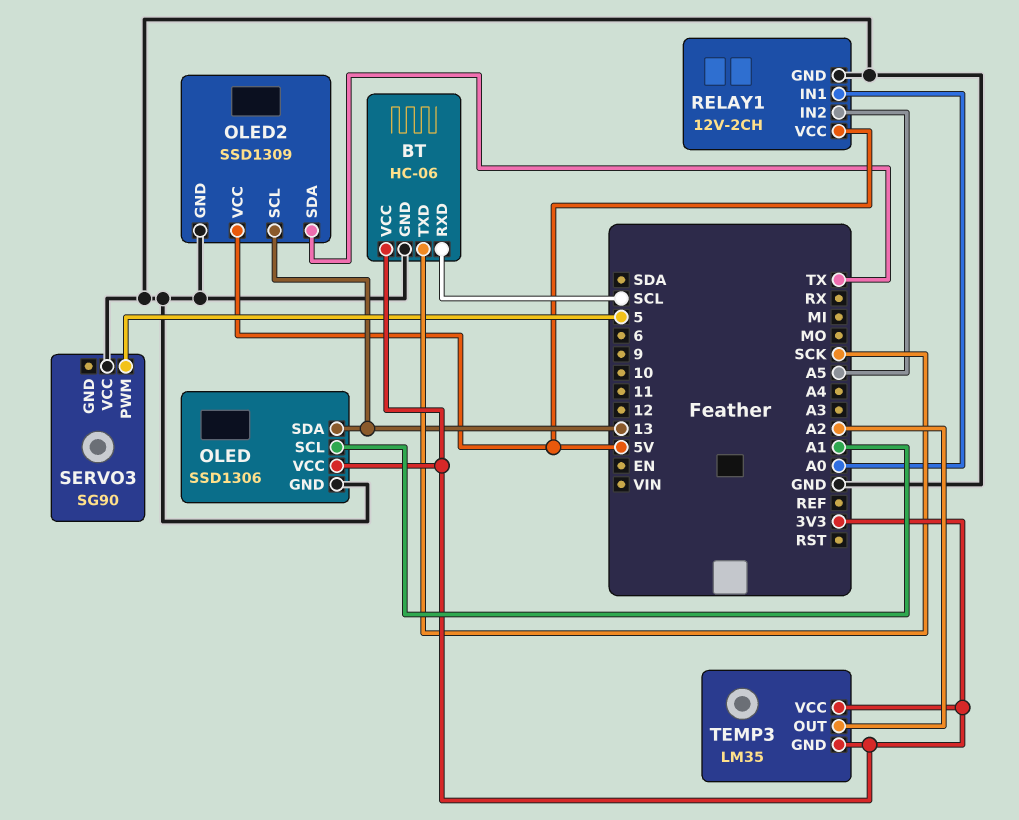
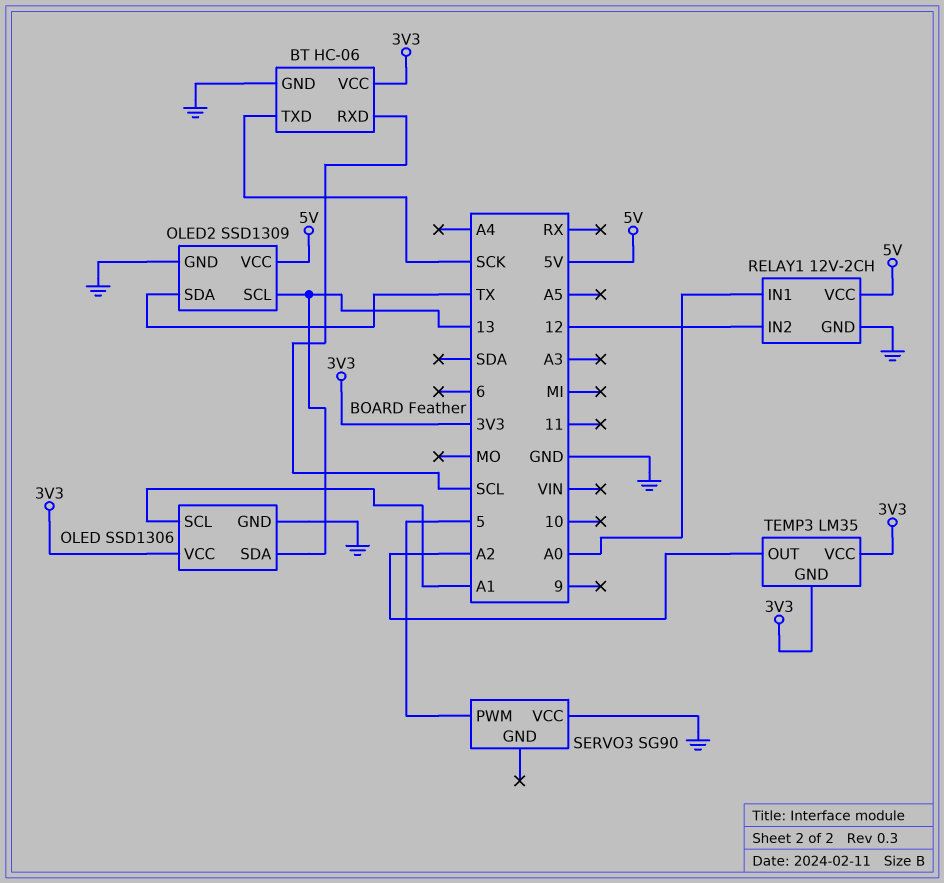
RELAY1 pin IN2: A5 -> 12

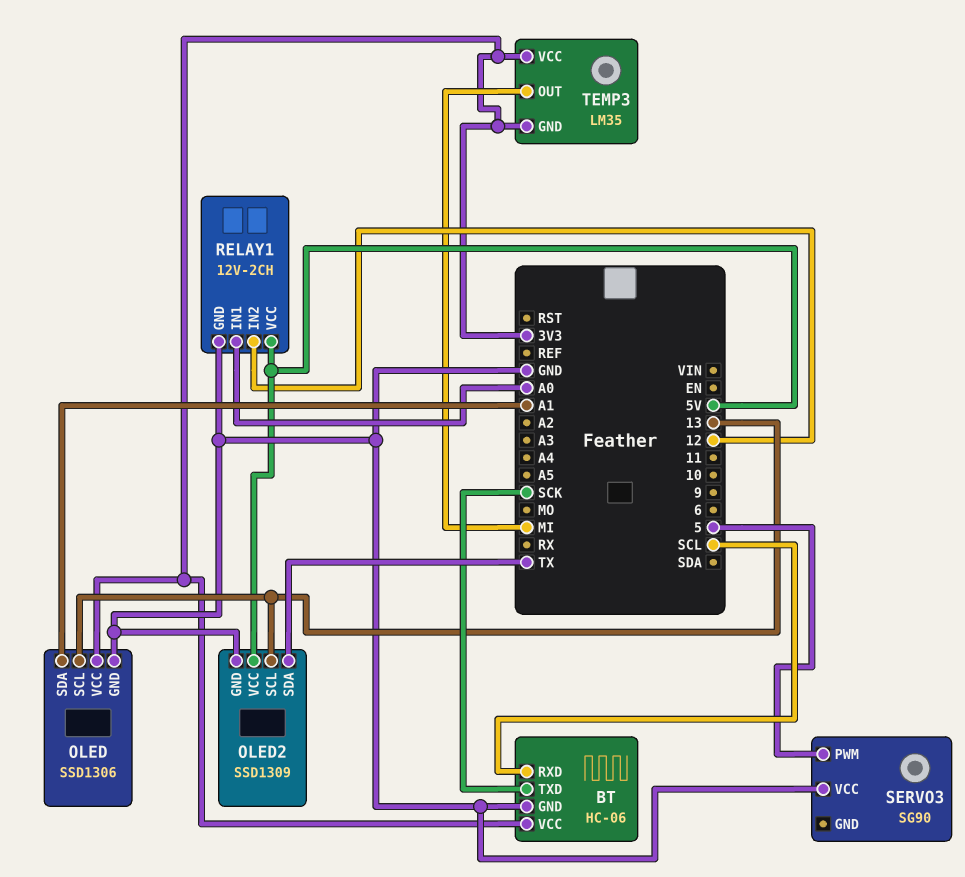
OLED pin SCL: A1 -> 13
OLED pin SDA: 13 -> A1
TEMP3 pin OUT: A2 -> MI

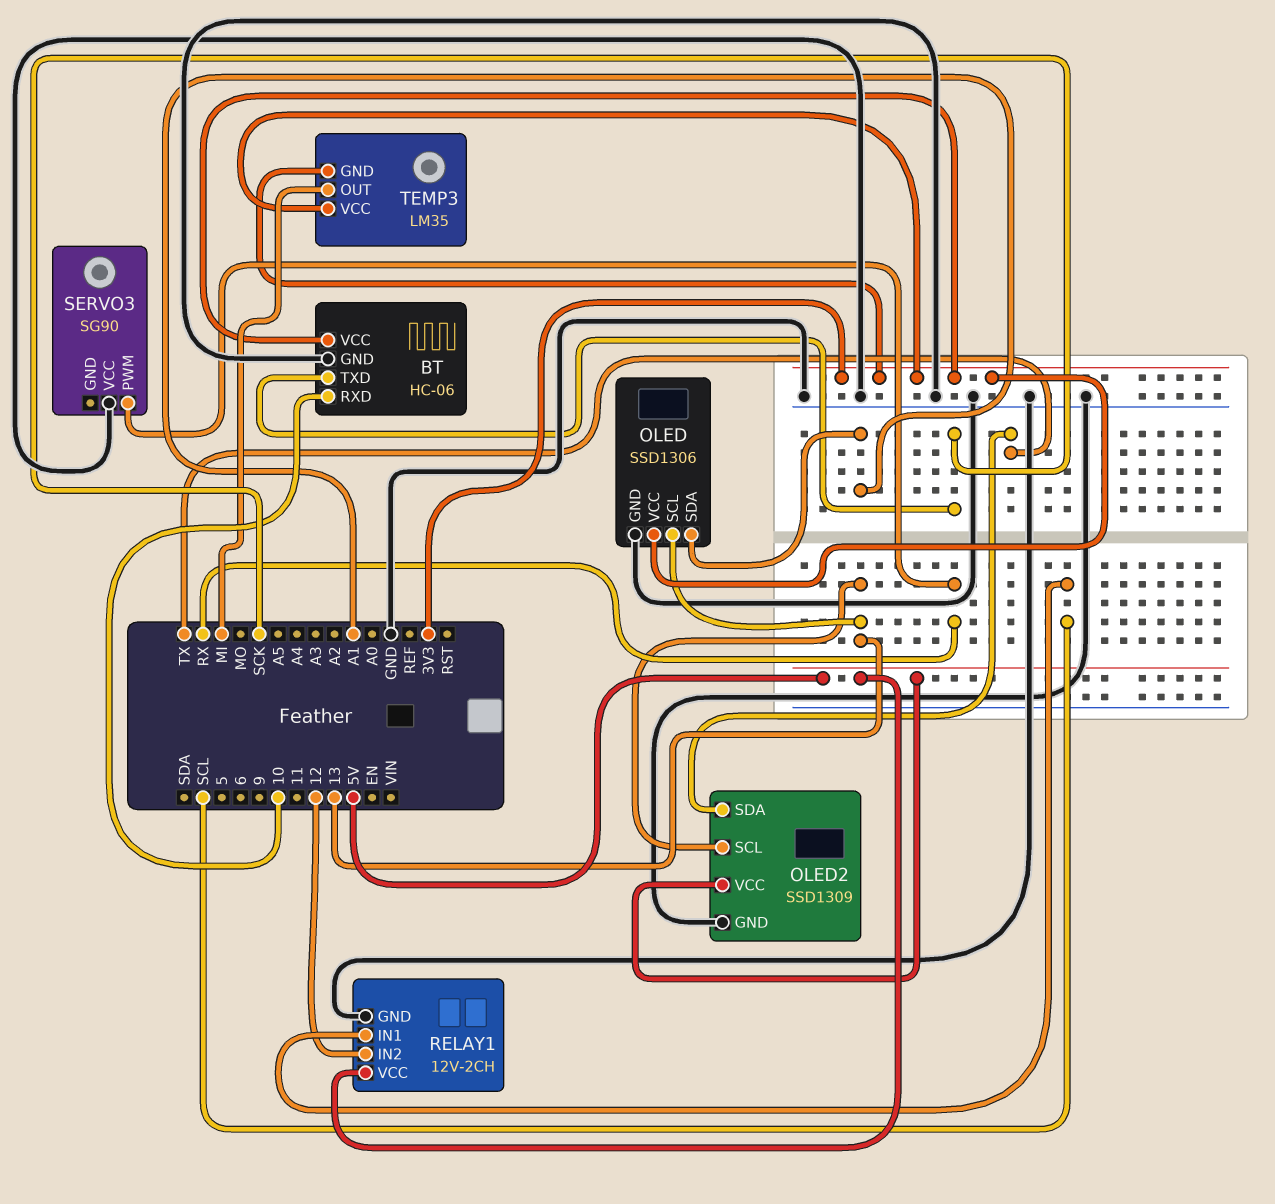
BT pin RXD: SCL -> 10
RELAY1 pin IN1: A0 -> SCL
SERVO3 pin PWM: 5 -> RX

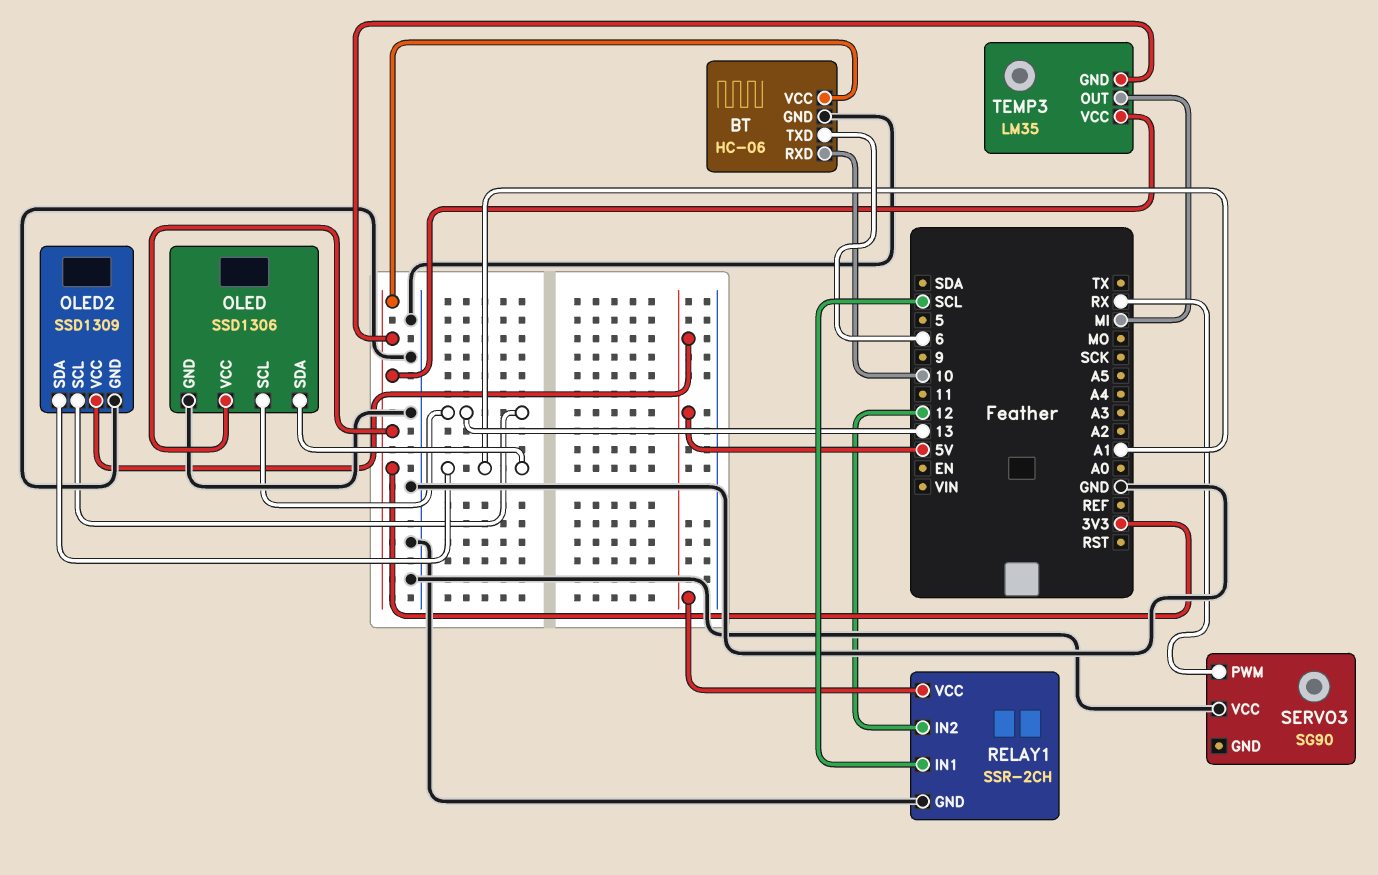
BT pin TXD: SCK -> 6
OLED2 pin SDA: TX -> A1
RELAY1: 12V-2CH -> SSR-2CH

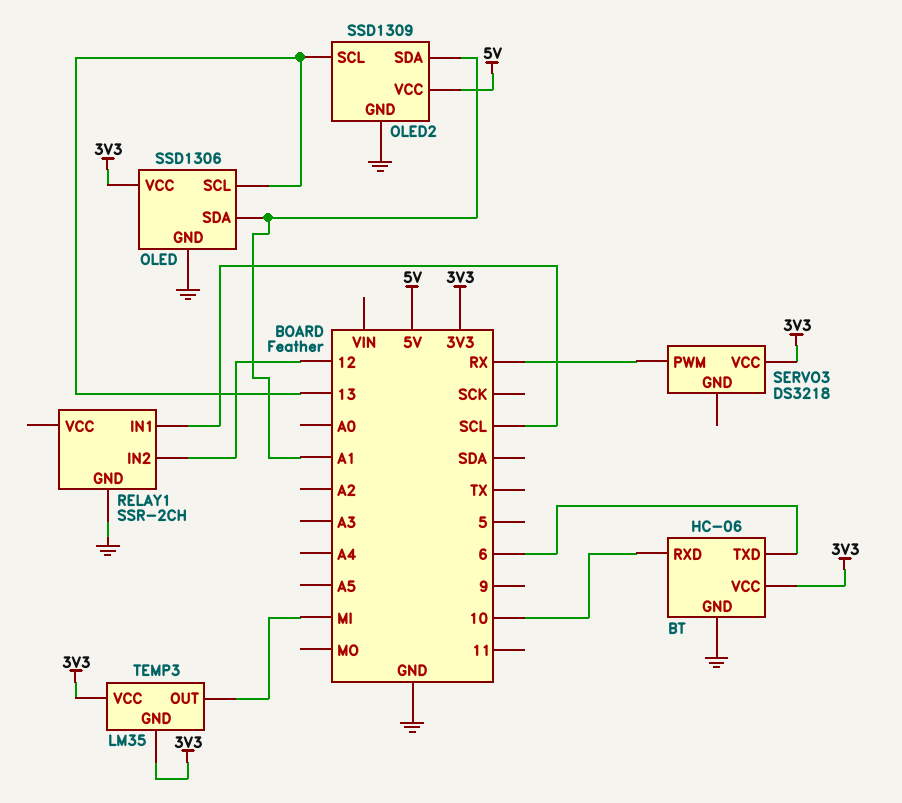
RELAY1 pin VCC: 5V -> none
SERVO3: SG90 -> DS3218
SERVO3 pin VCC: GND -> 3V3

